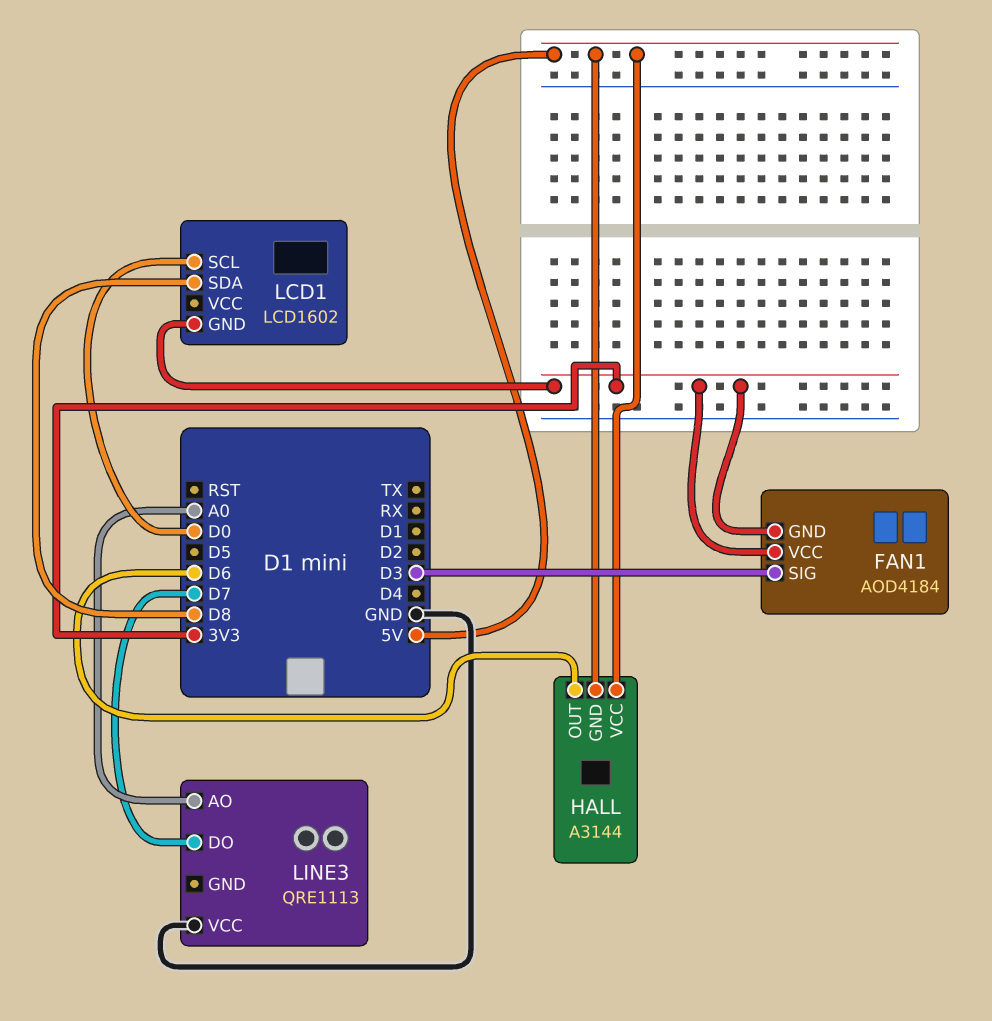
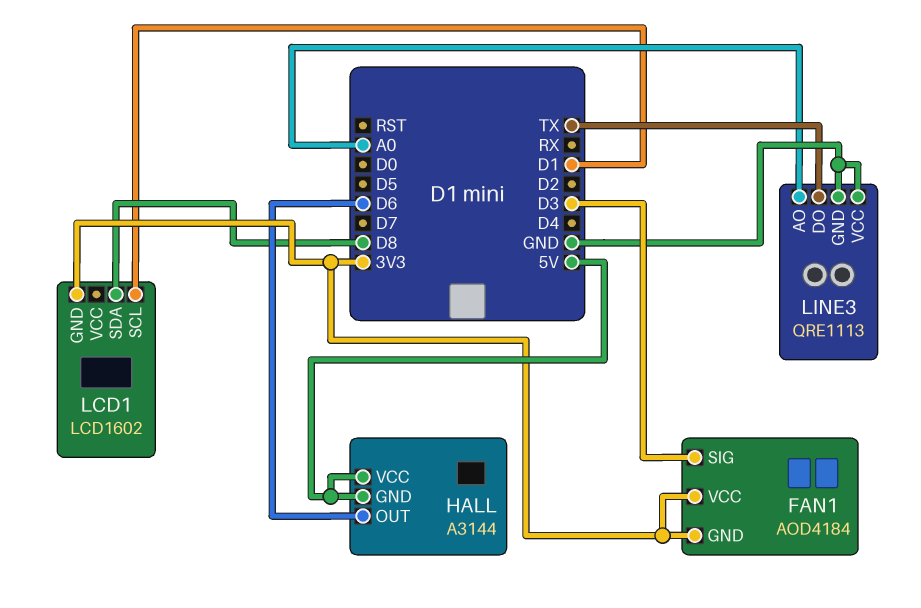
LCD1 pin SCL: D0 -> D1
LINE3 pin DO: D7 -> TX
LINE3 pin GND: none -> GND

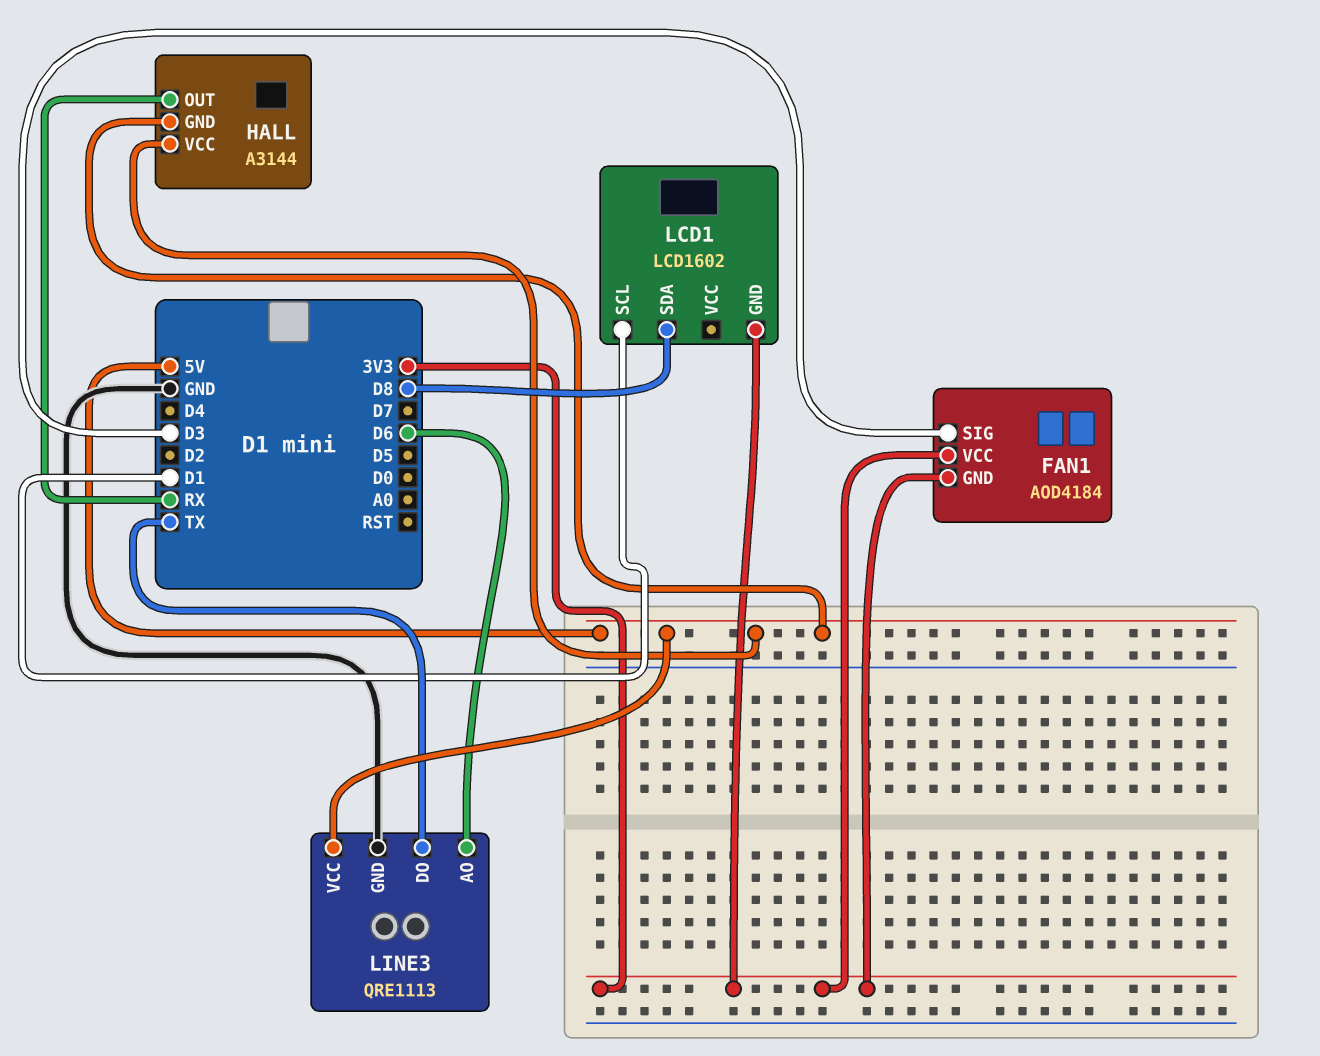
HALL pin OUT: D6 -> RX
LINE3 pin AO: A0 -> D6
LINE3 pin VCC: GND -> 5V

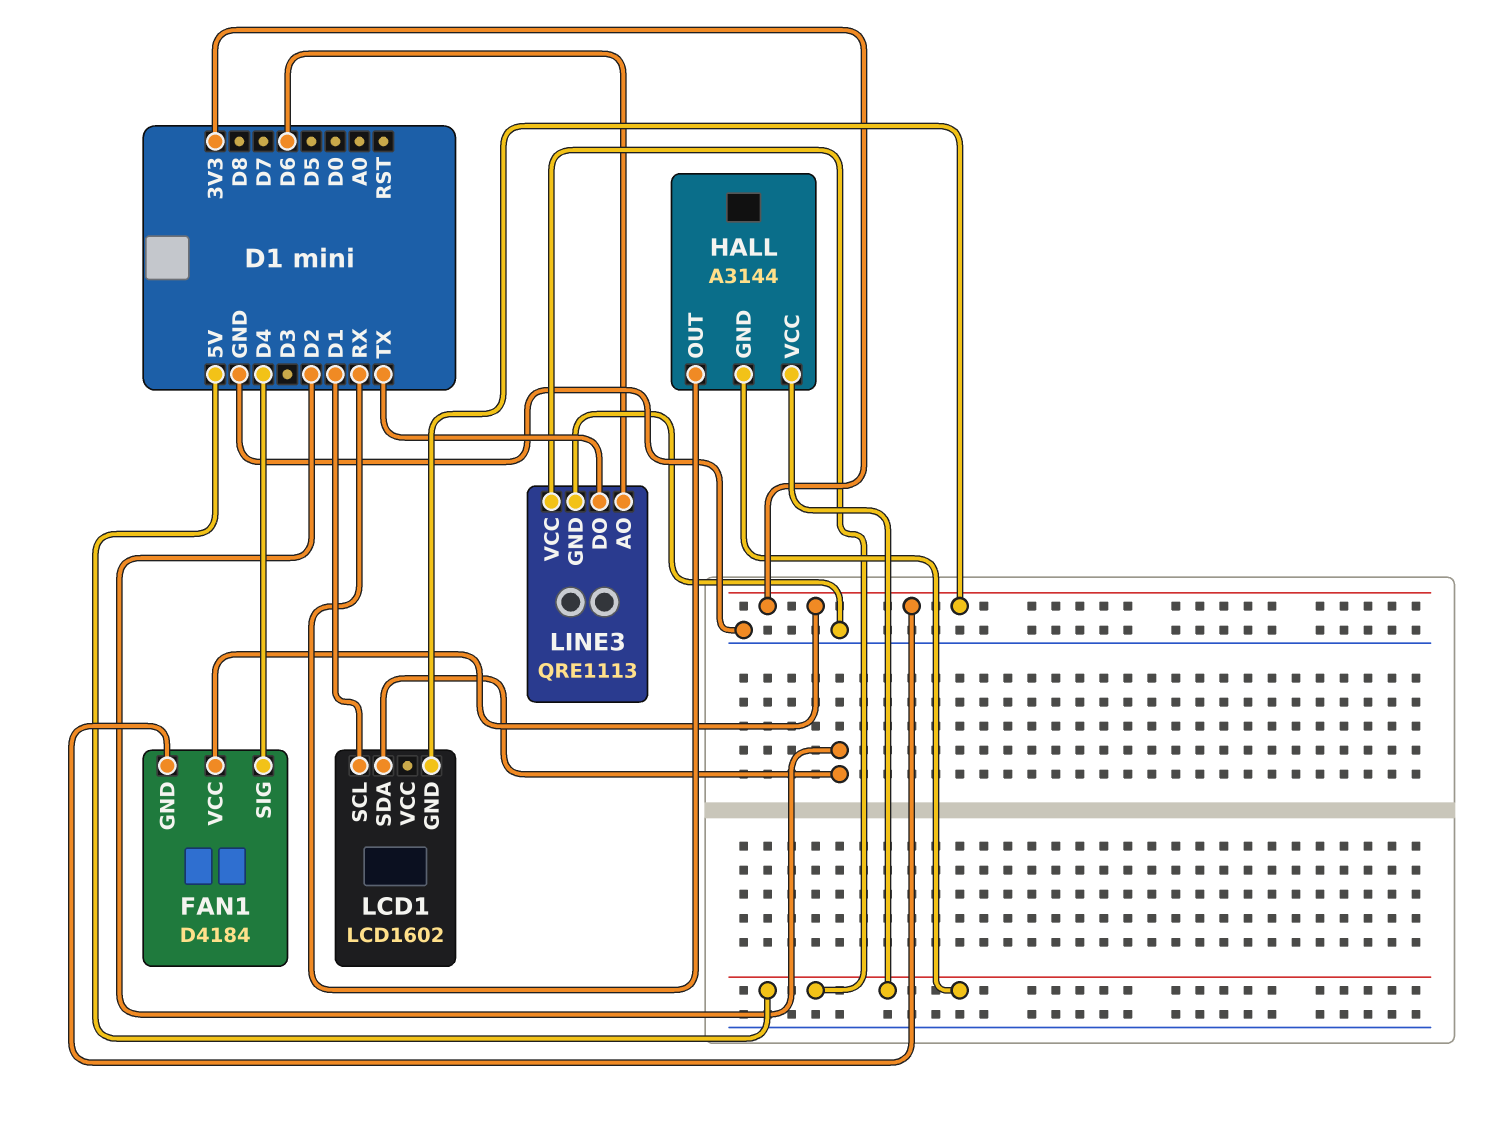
FAN1: AOD4184 -> D4184
FAN1 pin SIG: D3 -> D4
LCD1 pin SDA: D8 -> D2

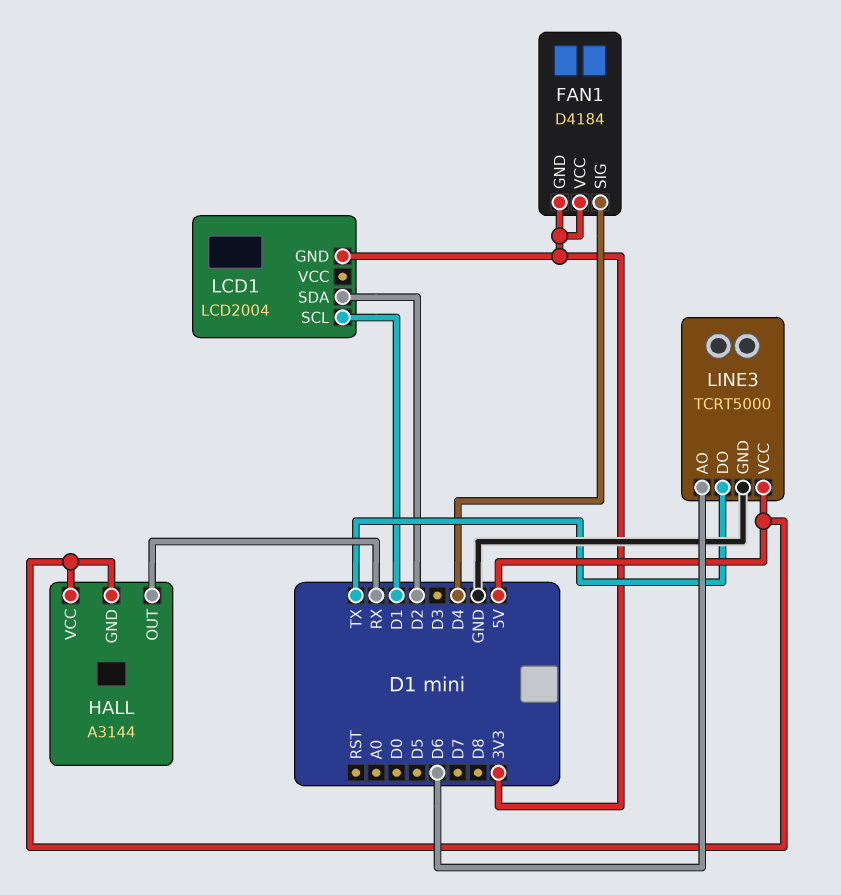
LCD1: LCD1602 -> LCD2004
LINE3: QRE1113 -> TCRT5000

